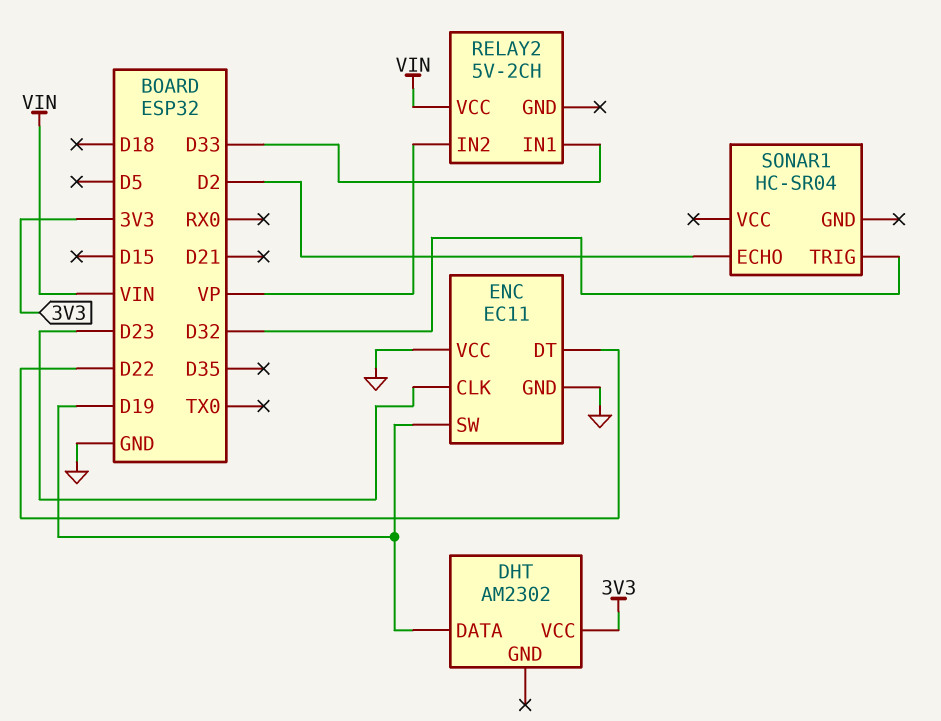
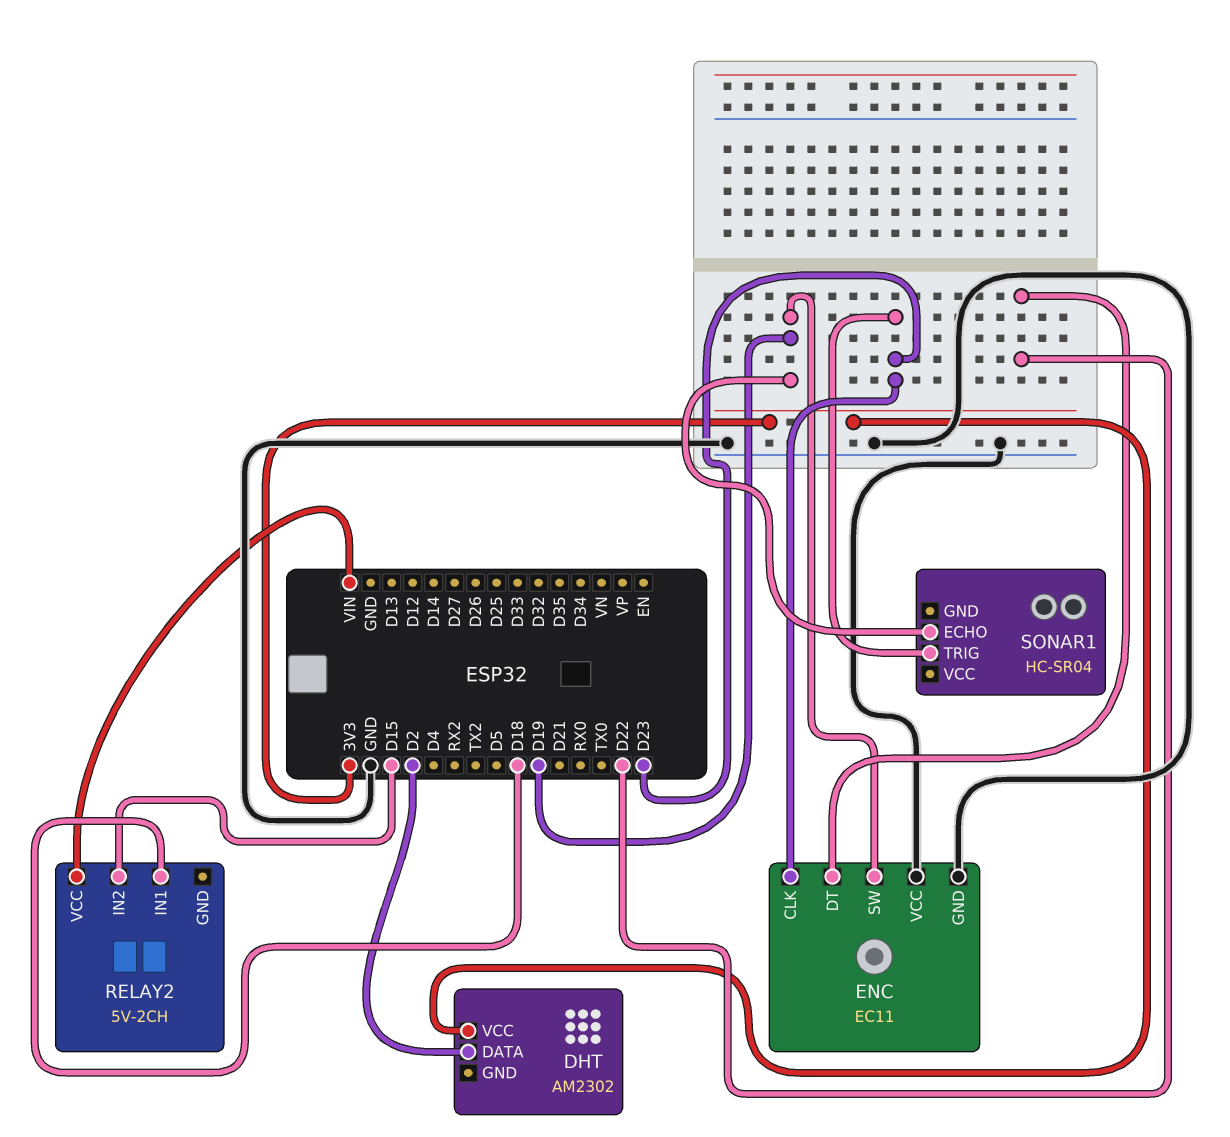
DHT pin DATA: D19 -> D2
RELAY2 pin IN1: D33 -> D18
RELAY2 pin IN2: VP -> D15
SONAR1 pin ECHO: D2 -> D19
SONAR1 pin TRIG: D32 -> D23

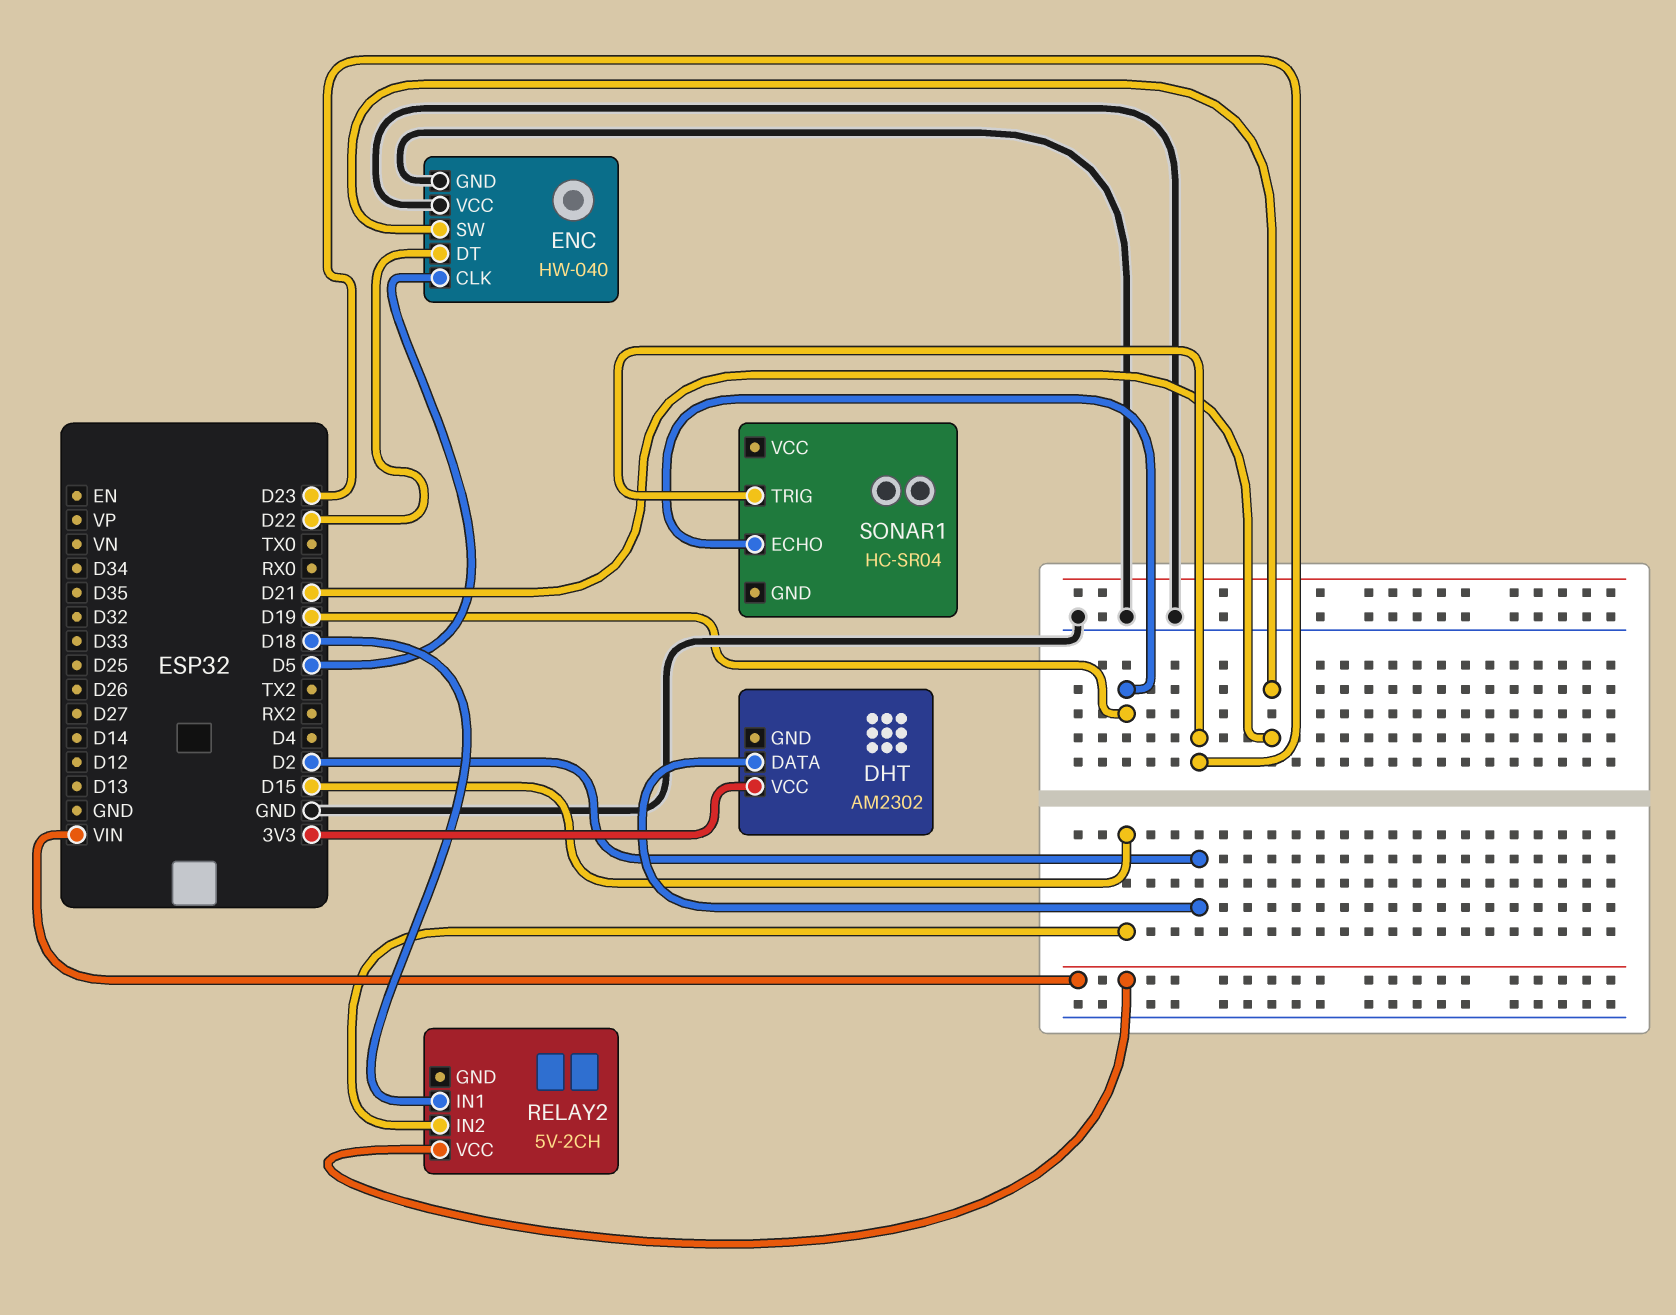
ENC: EC11 -> HW-040
ENC pin CLK: D23 -> D5
ENC pin SW: D19 -> D21

